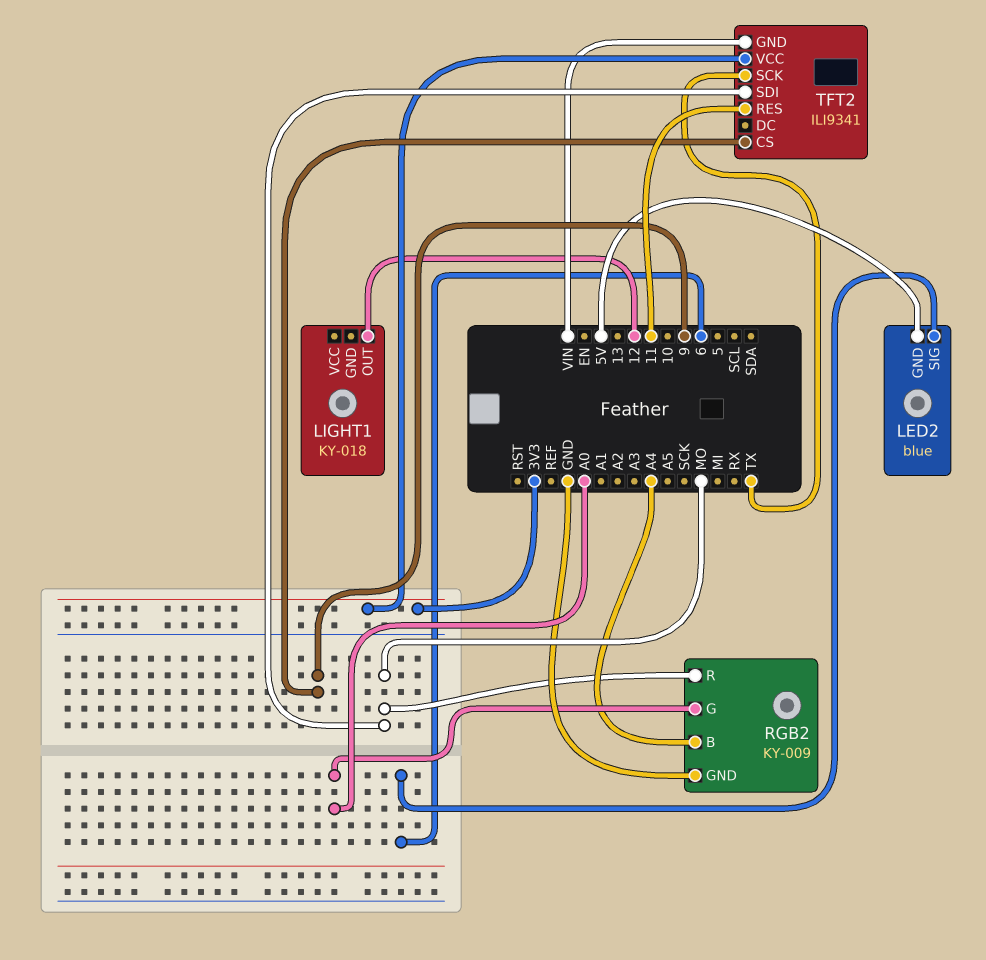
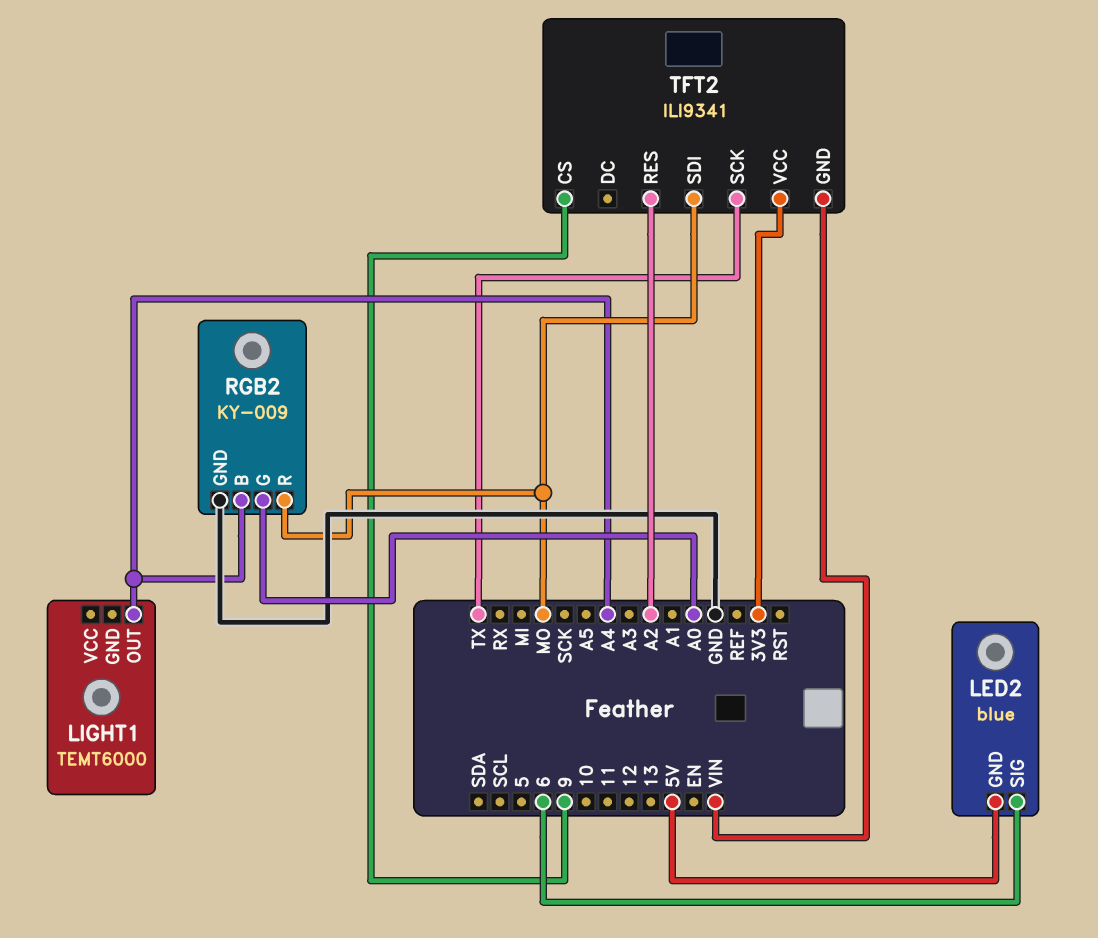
LIGHT1: KY-018 -> TEMT6000
LIGHT1 pin OUT: 12 -> A4
TFT2 pin RES: 11 -> A2

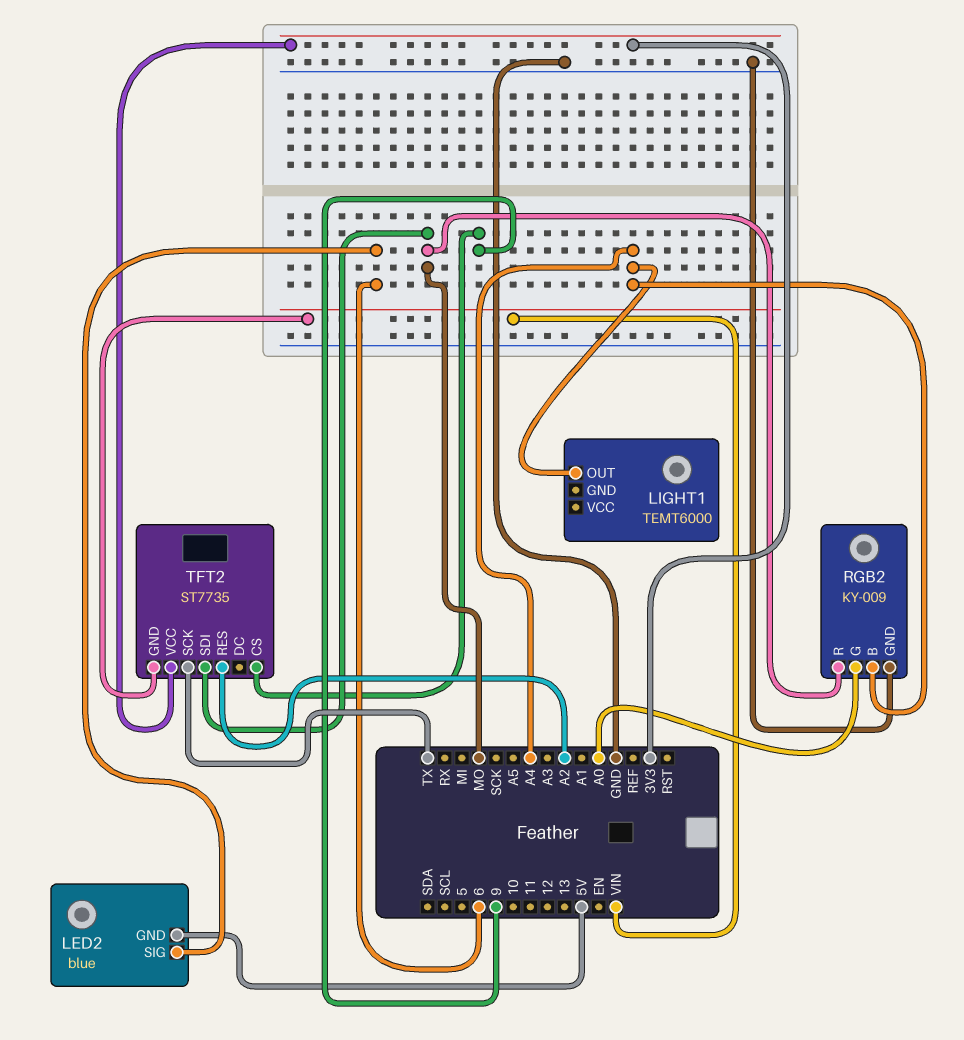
TFT2: ILI9341 -> ST7735

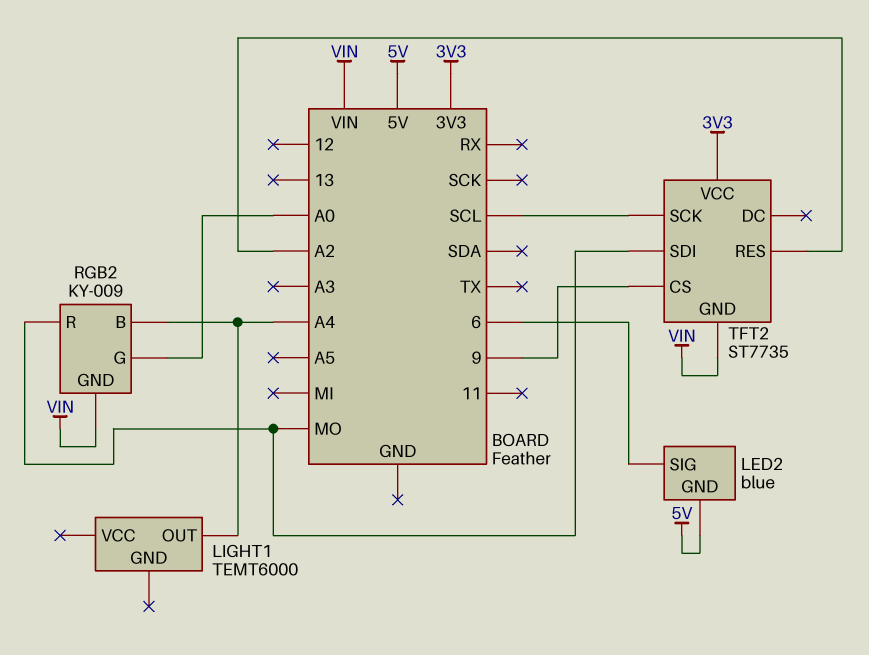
RGB2 pin GND: GND -> VIN
TFT2 pin SCK: TX -> SCL

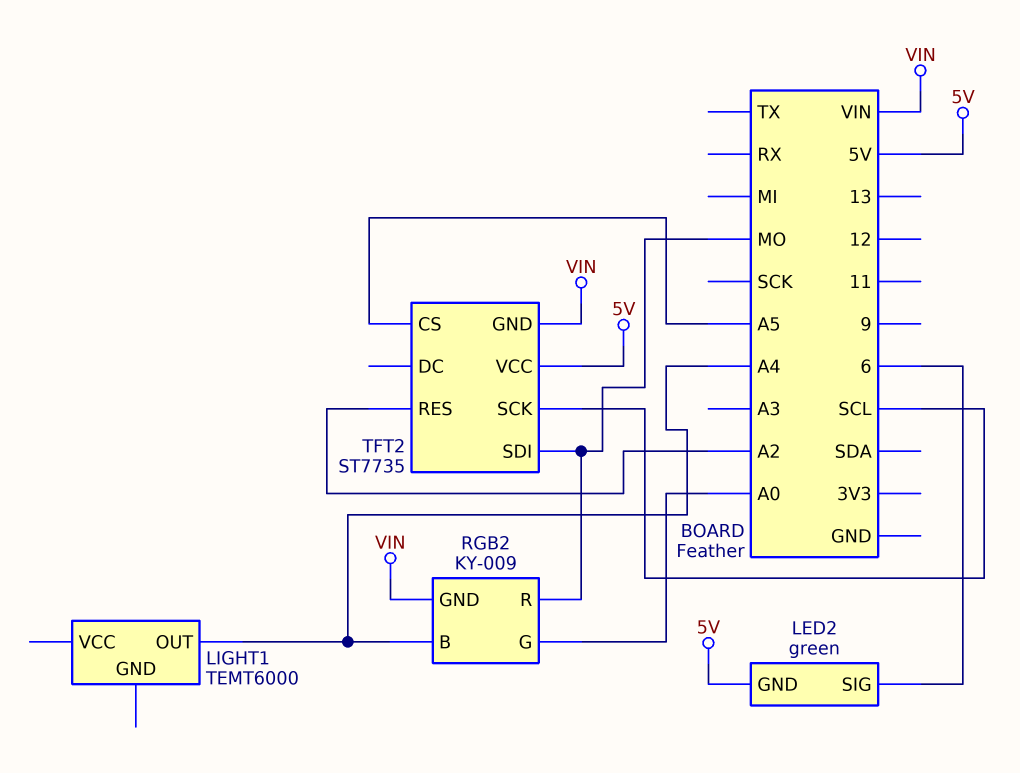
LED2: blue -> green
TFT2 pin CS: 9 -> A5
TFT2 pin VCC: 3V3 -> 5V

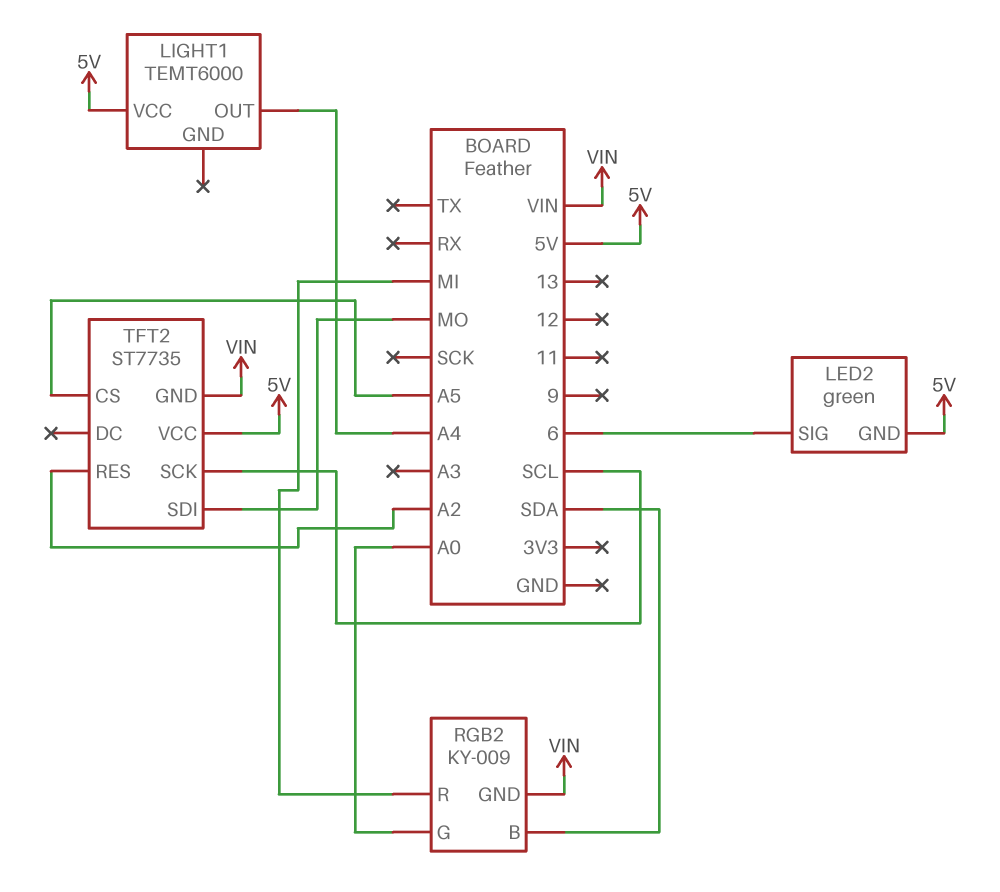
LIGHT1 pin VCC: none -> 5V
RGB2 pin B: A4 -> SDA
RGB2 pin R: MO -> MI

